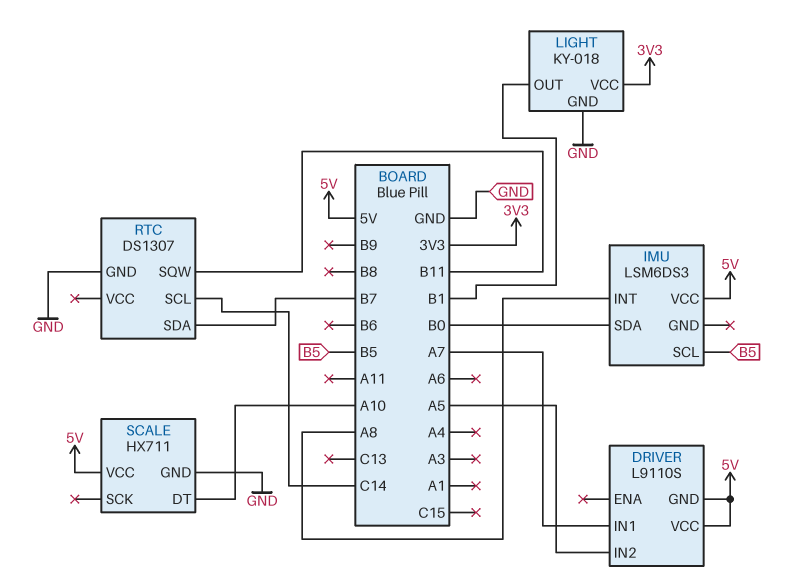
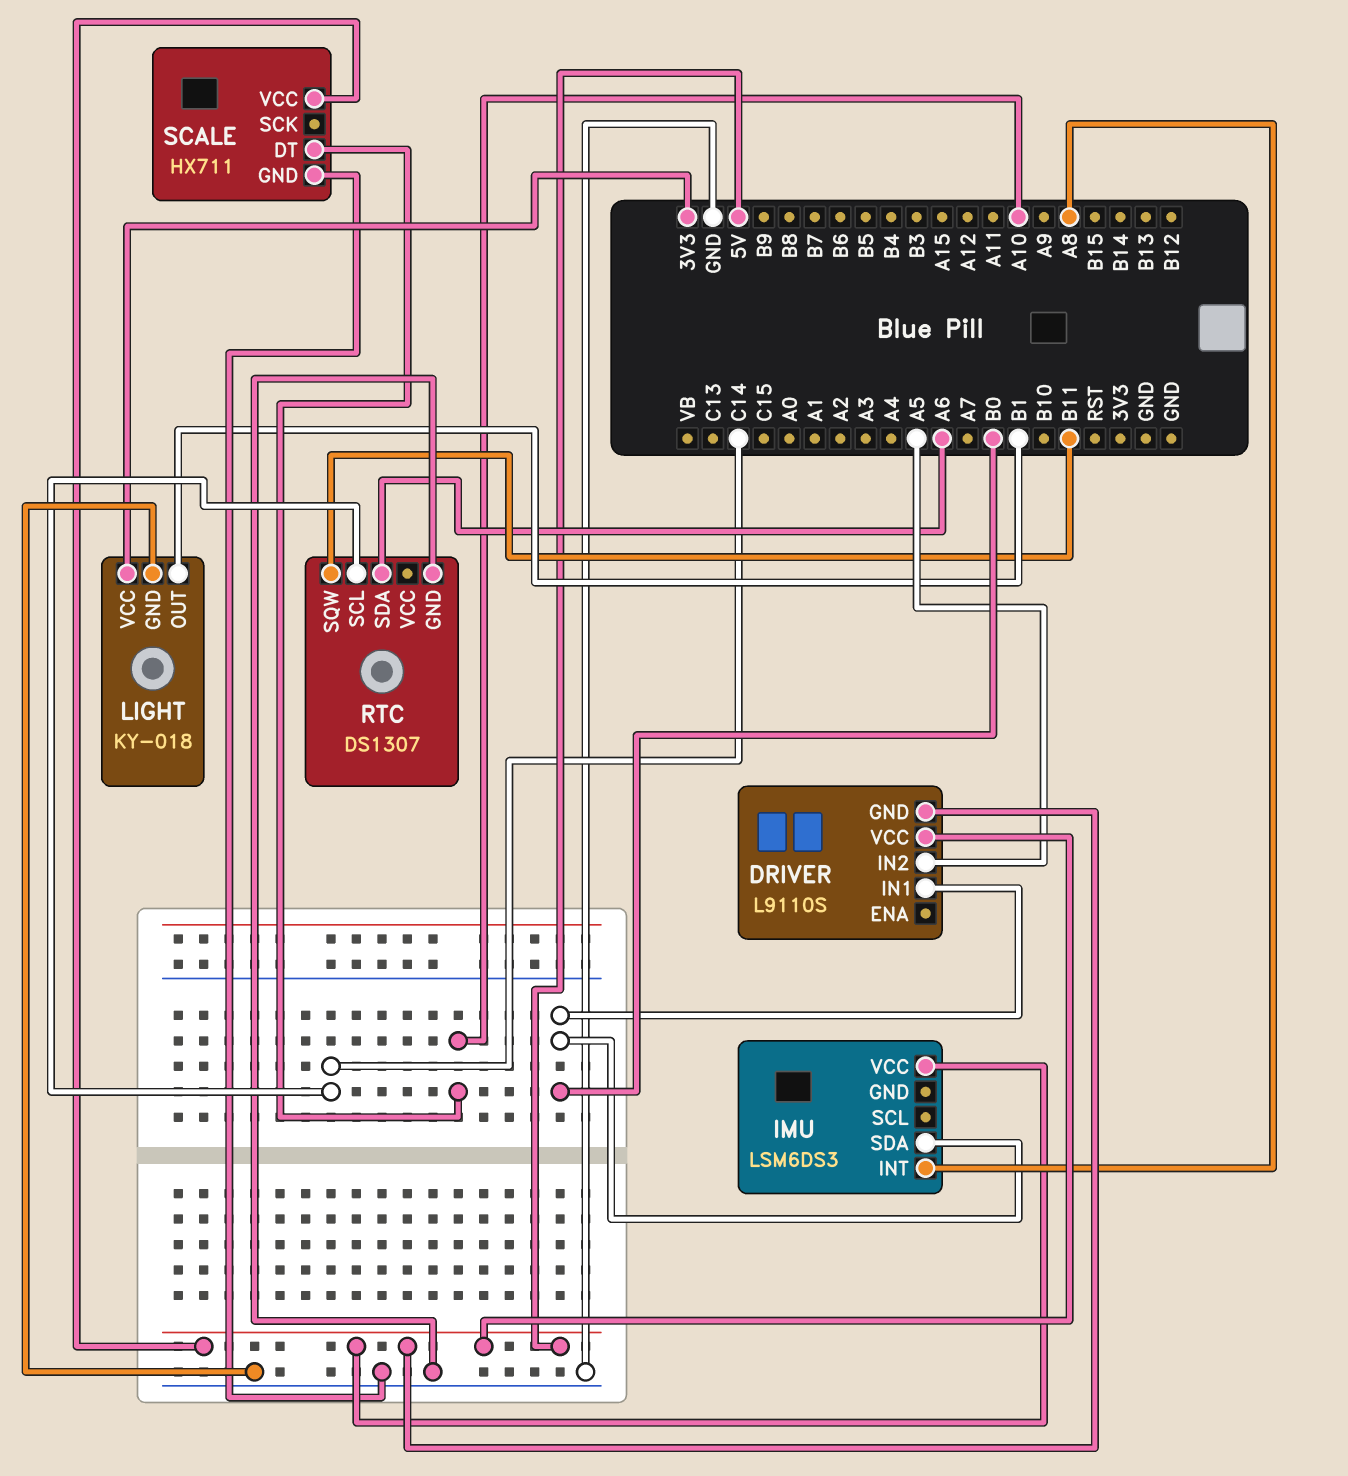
DRIVER pin IN1: A7 -> B0
IMU pin SCL: B5 -> none
RTC pin SDA: B7 -> A6

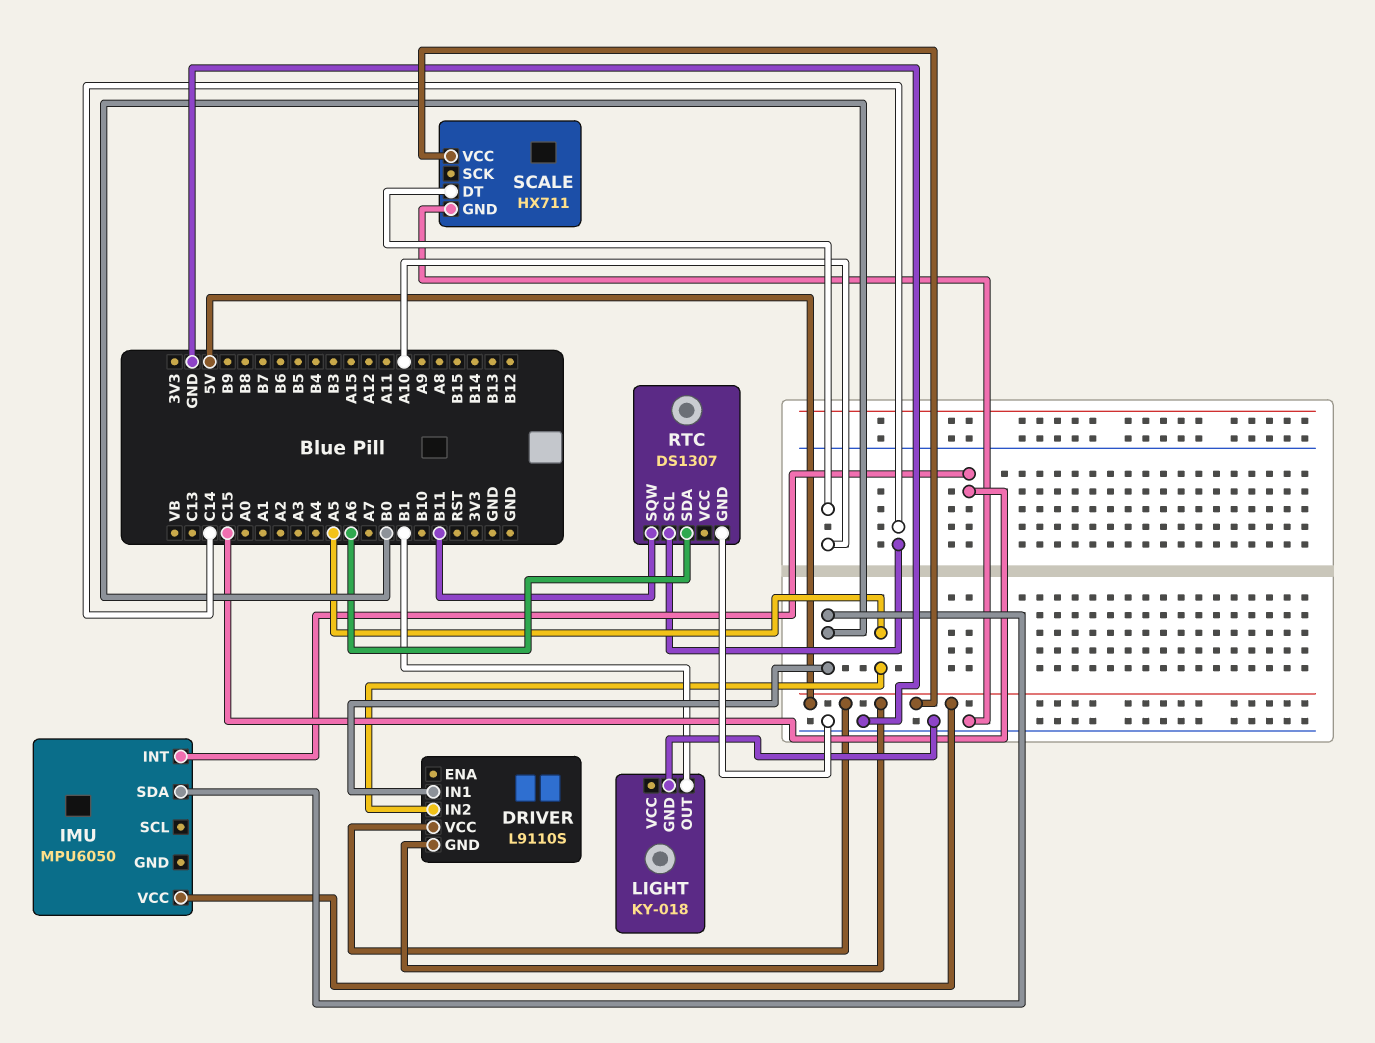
IMU: LSM6DS3 -> MPU6050
IMU pin INT: A8 -> C15
LIGHT pin VCC: 3V3 -> none

